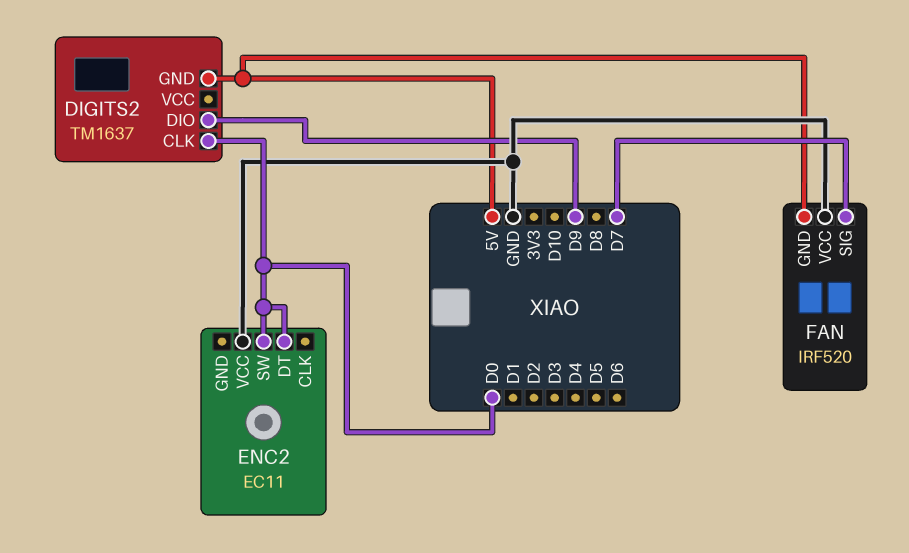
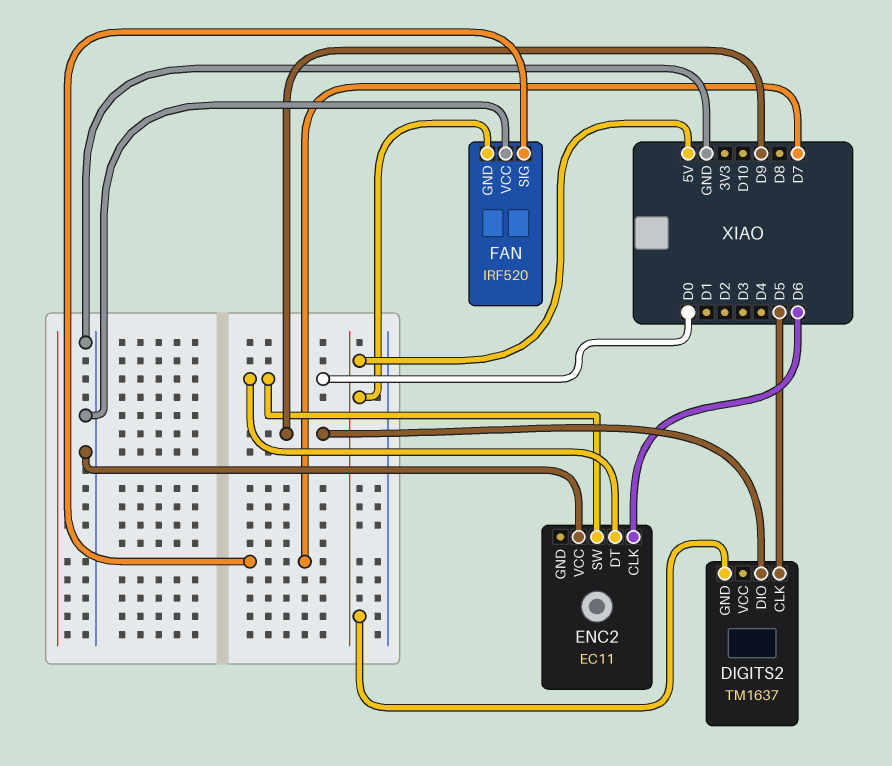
DIGITS2 pin CLK: D0 -> D5
ENC2 pin CLK: none -> D6

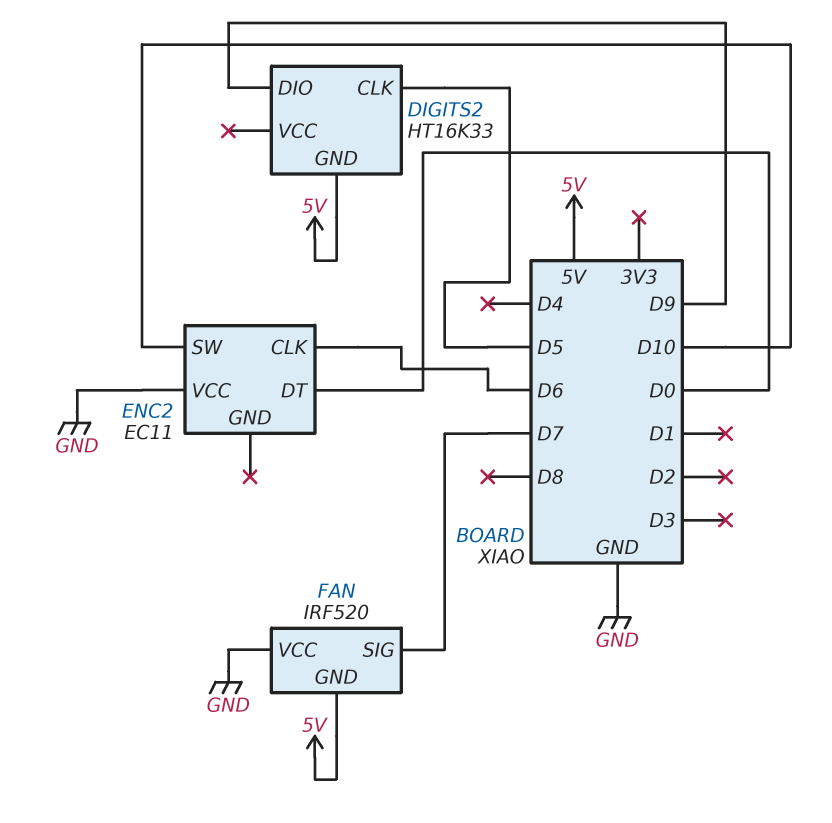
DIGITS2: TM1637 -> HT16K33
ENC2 pin SW: D0 -> D10

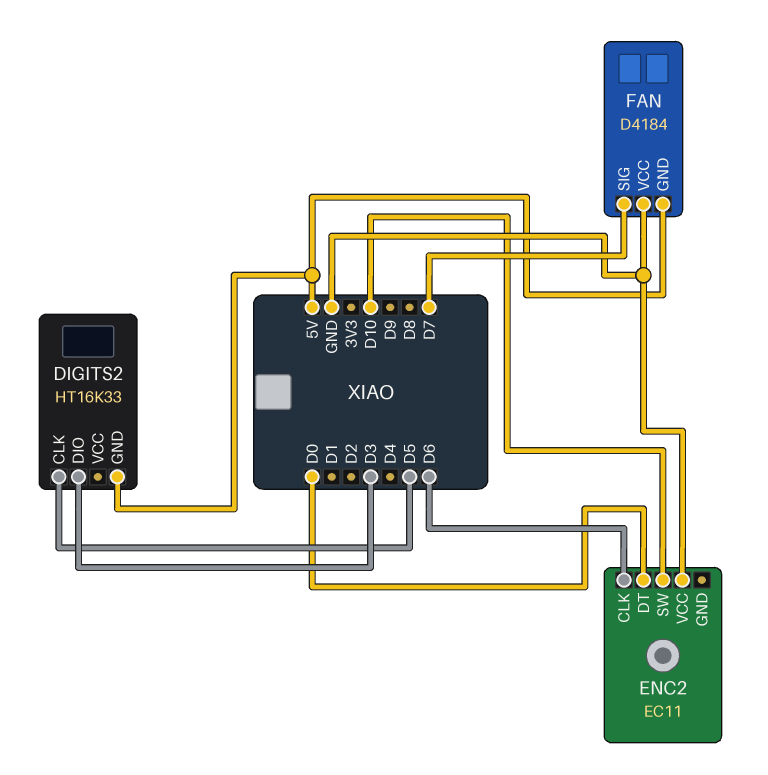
DIGITS2 pin DIO: D9 -> D3
FAN: IRF520 -> D4184

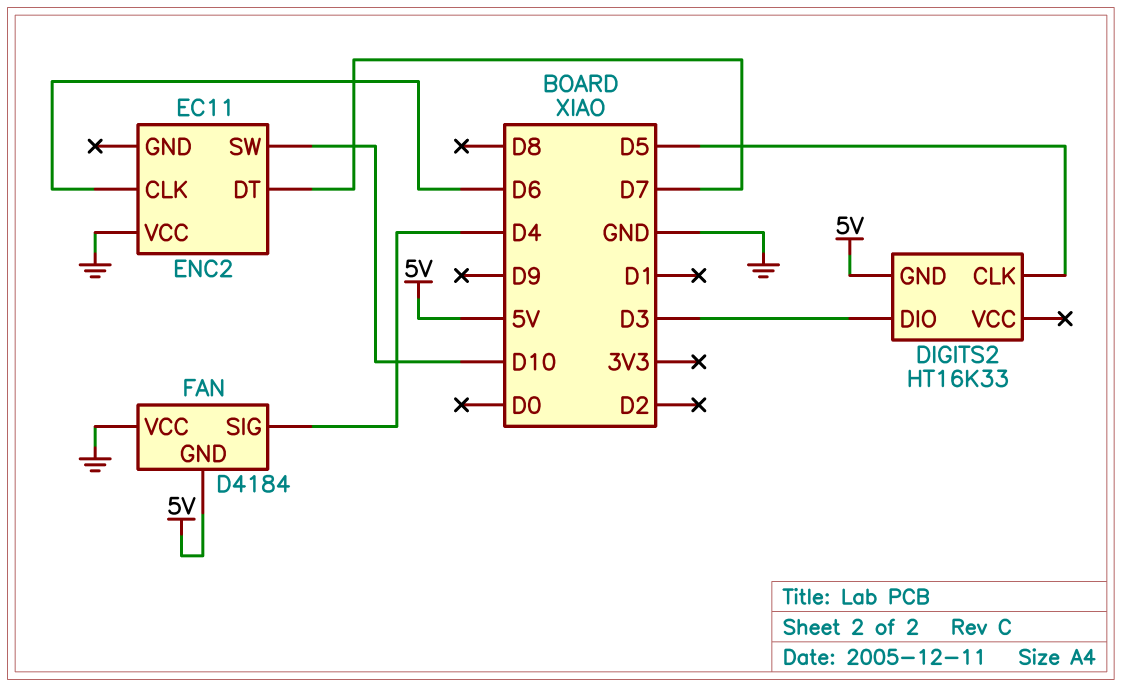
ENC2 pin DT: D0 -> D7
FAN pin SIG: D7 -> D4

